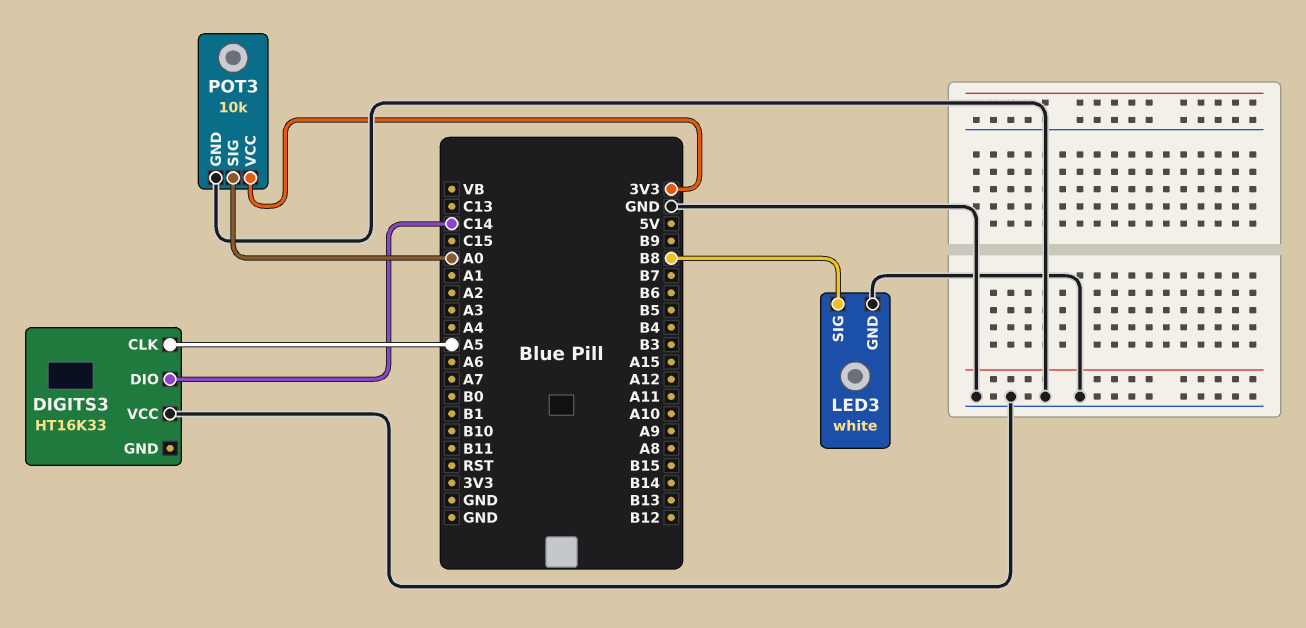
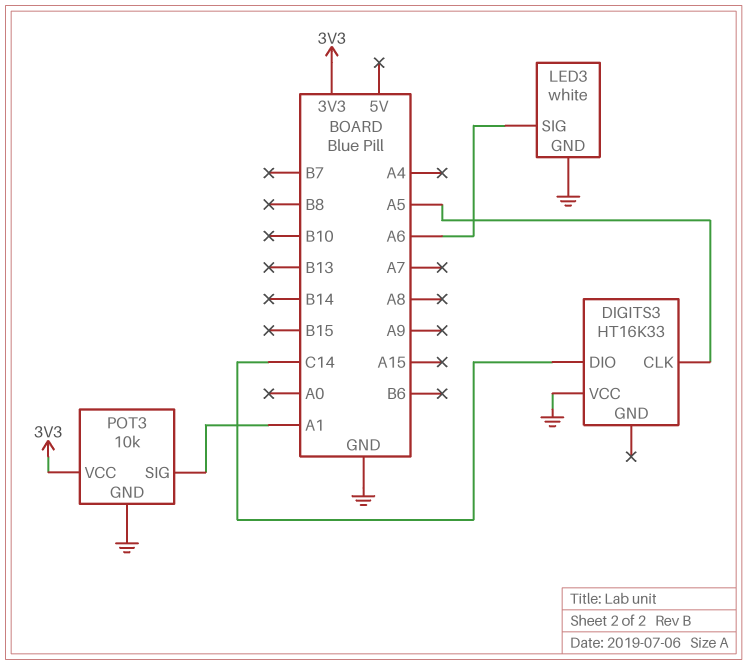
LED3 pin SIG: B8 -> A6
POT3 pin SIG: A0 -> A1

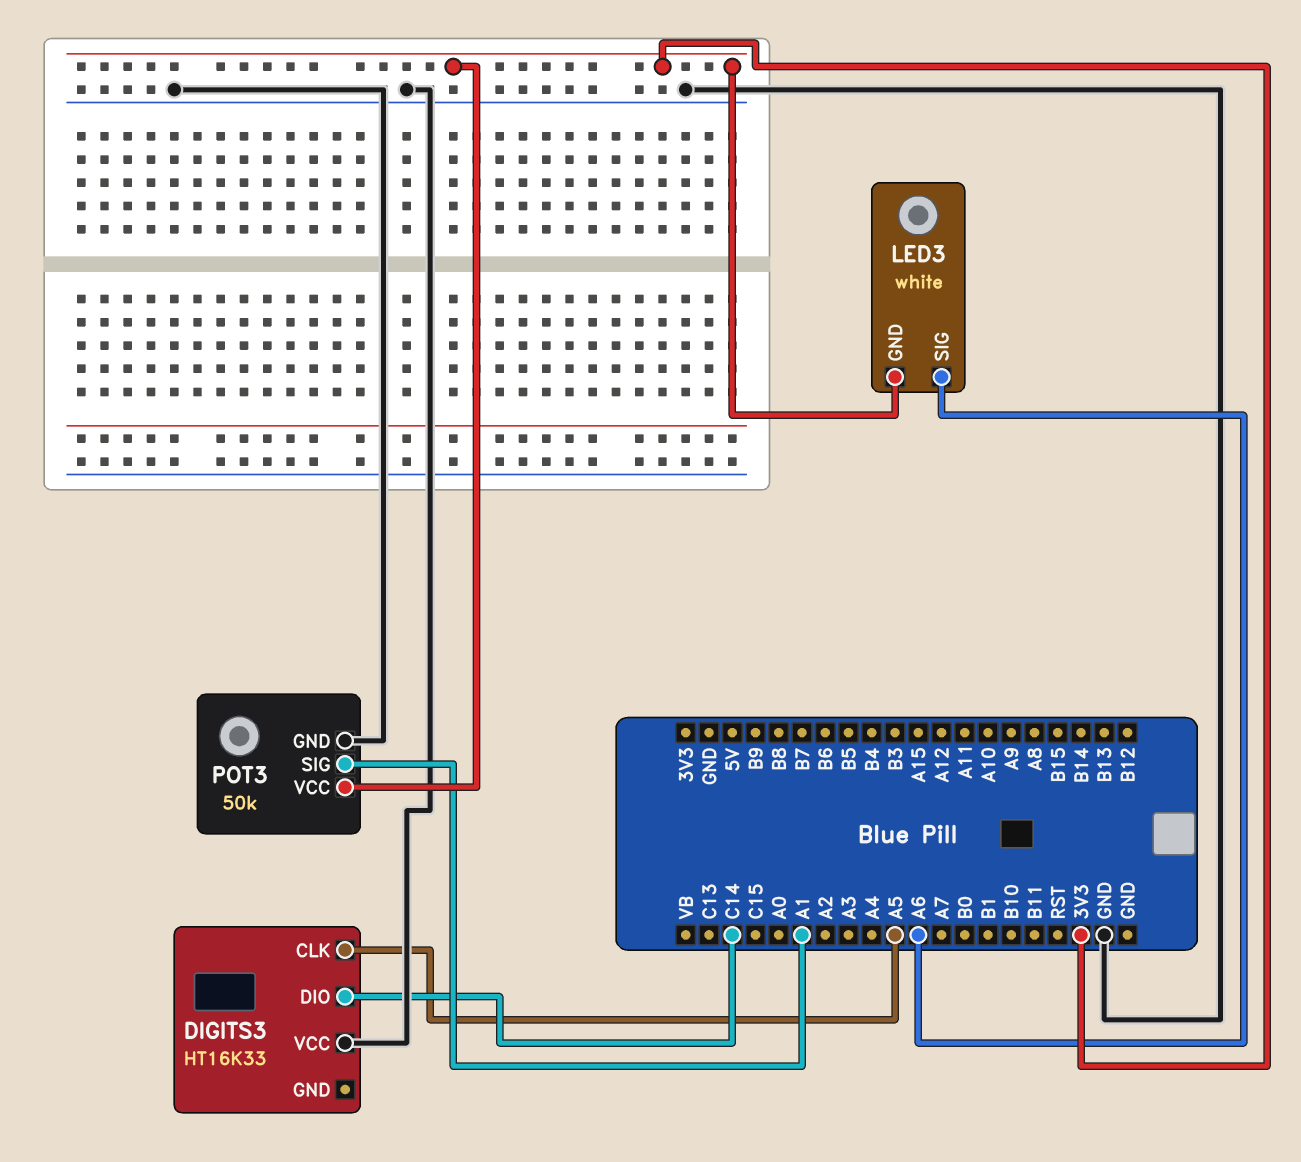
LED3 pin GND: GND -> 3V3
POT3: 10k -> 50k

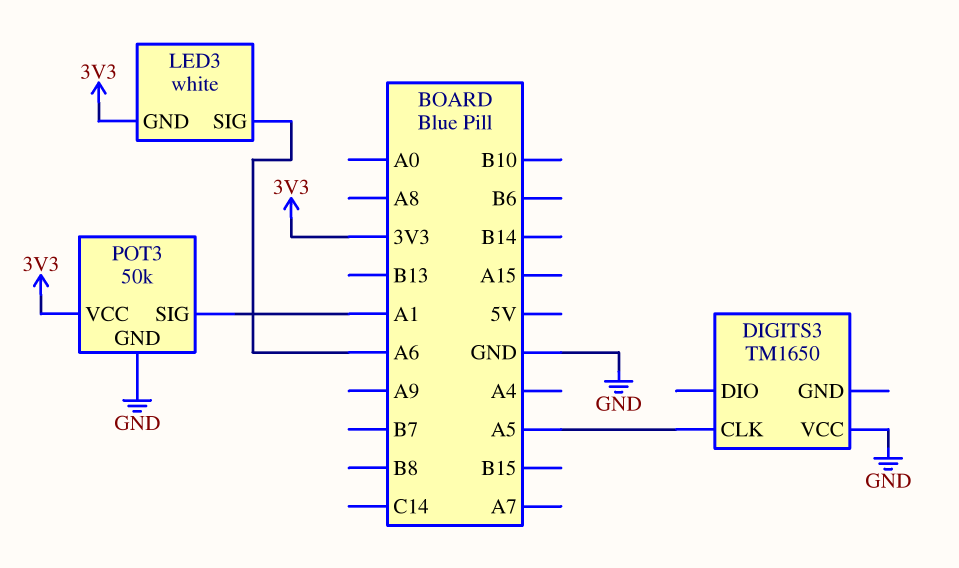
DIGITS3: HT16K33 -> TM1650
DIGITS3 pin DIO: C14 -> none

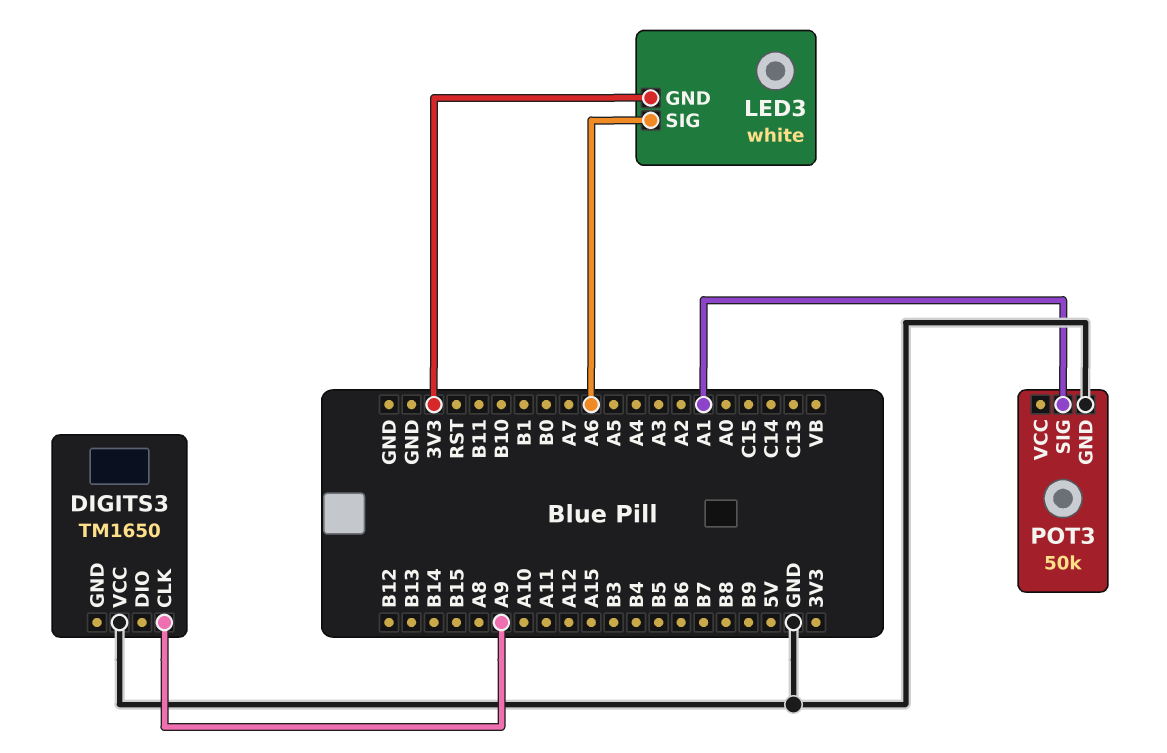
DIGITS3 pin CLK: A5 -> A9
POT3 pin VCC: 3V3 -> none

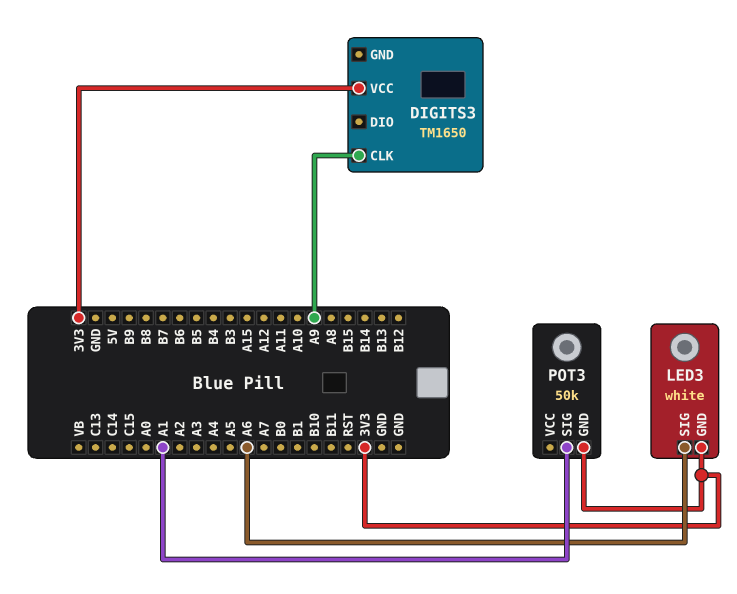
DIGITS3 pin VCC: GND -> 3V3
POT3 pin GND: GND -> 3V3

